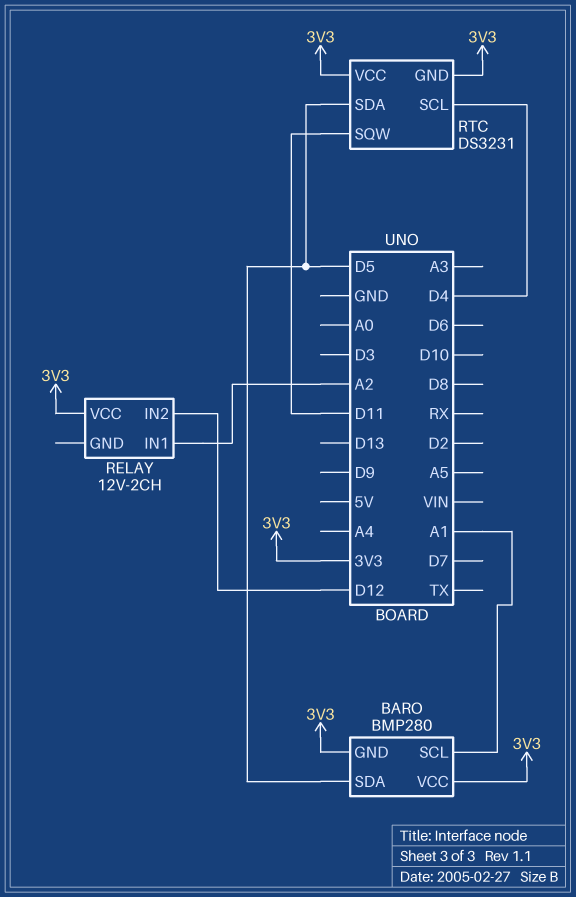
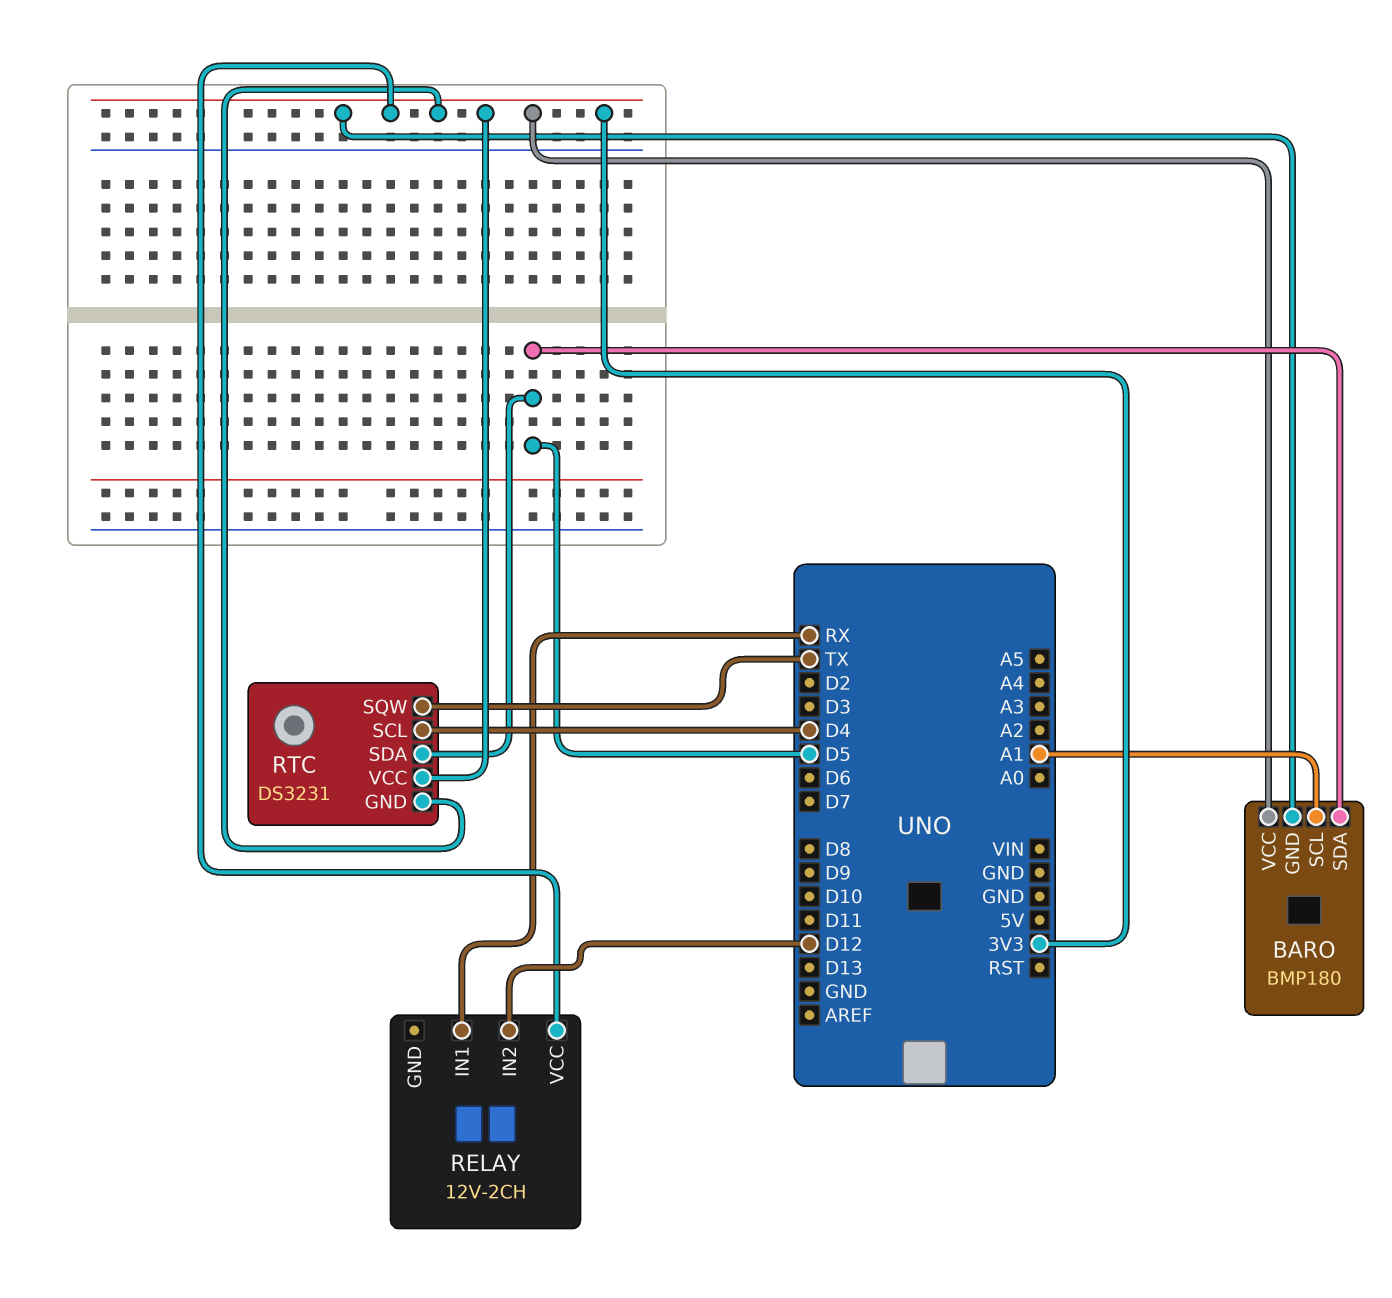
BARO: BMP280 -> BMP180
RELAY pin IN1: A2 -> RX
RTC pin SQW: D11 -> TX

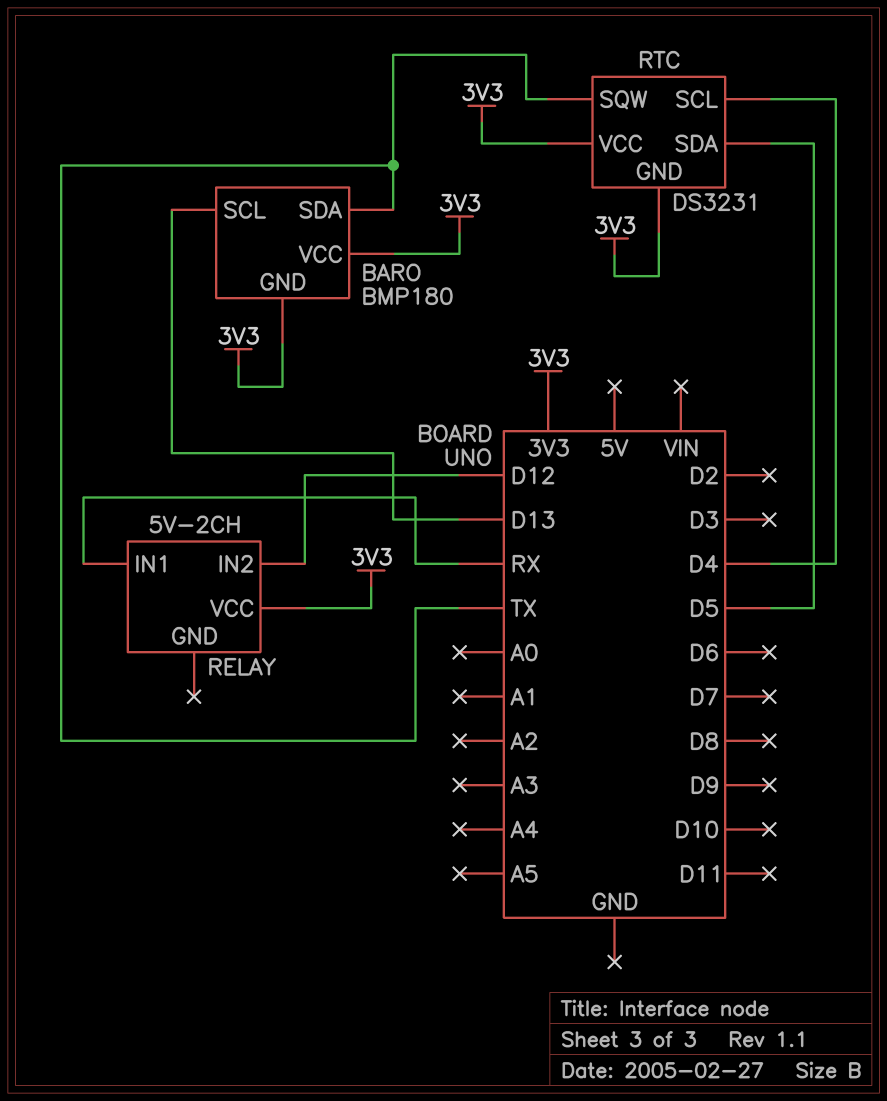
BARO pin SCL: A1 -> D13
BARO pin SDA: D5 -> TX
RELAY: 12V-2CH -> 5V-2CH

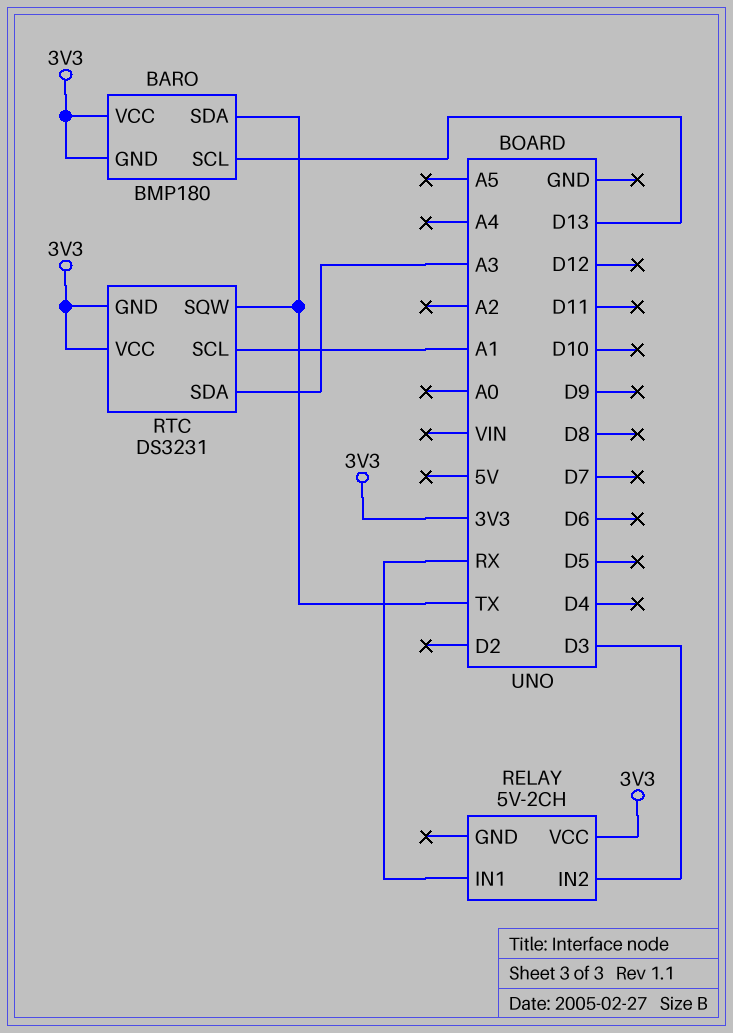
RELAY pin IN2: D12 -> D3
RTC pin SCL: D4 -> A1
RTC pin SDA: D5 -> A3

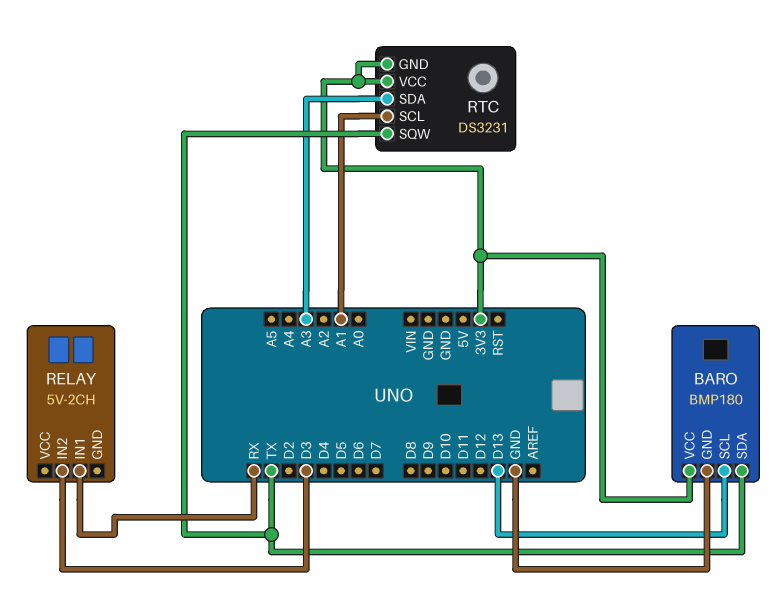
BARO pin GND: 3V3 -> GND
RELAY pin VCC: 3V3 -> none

